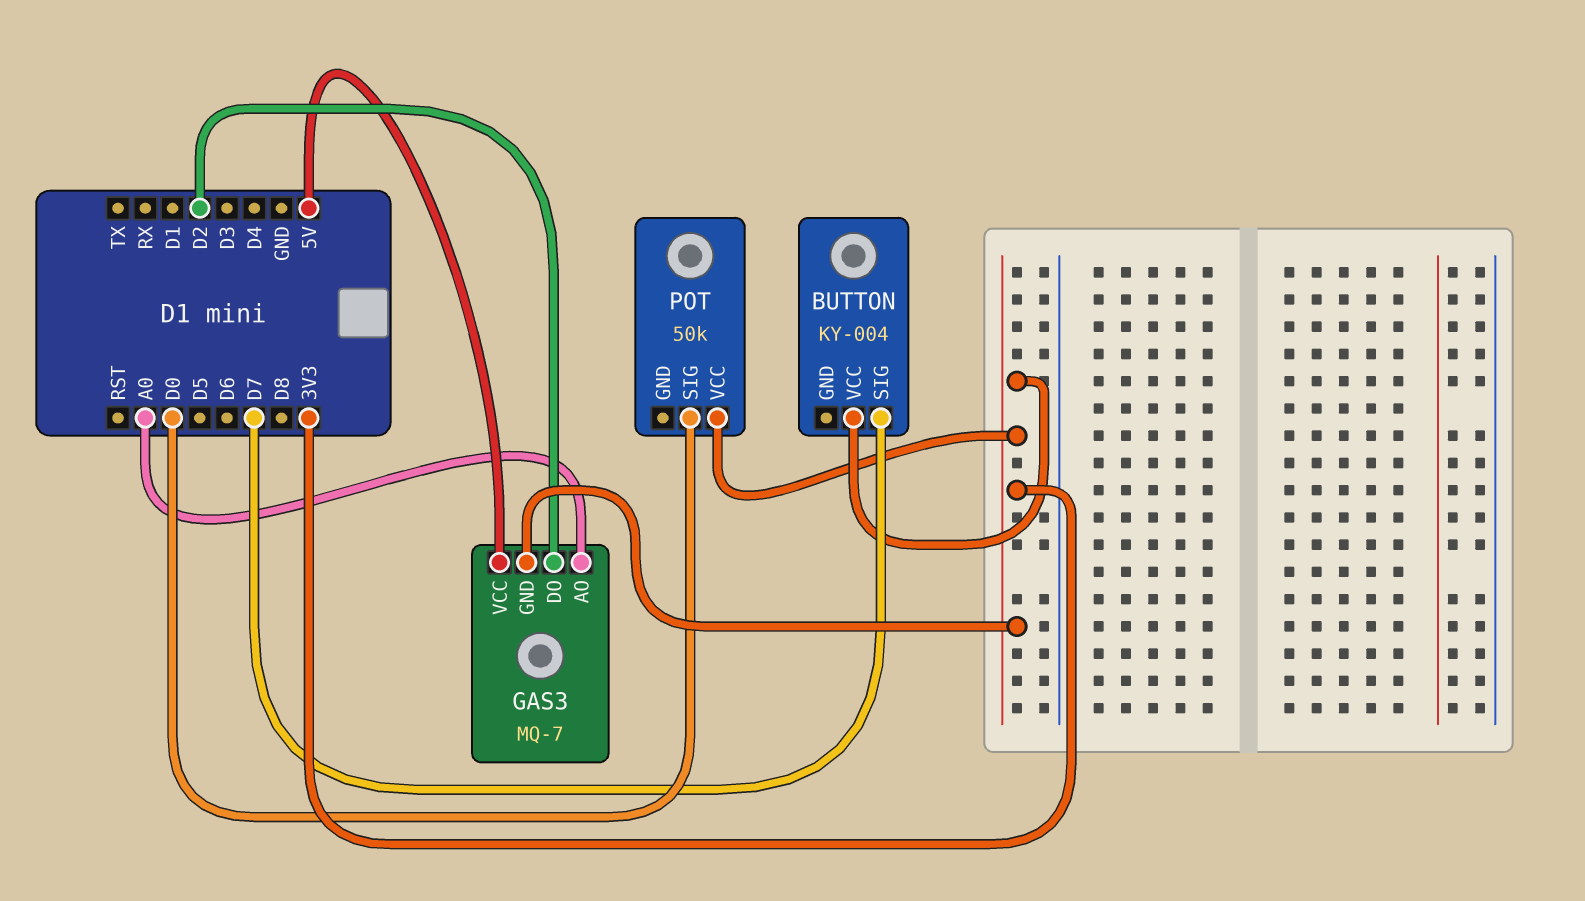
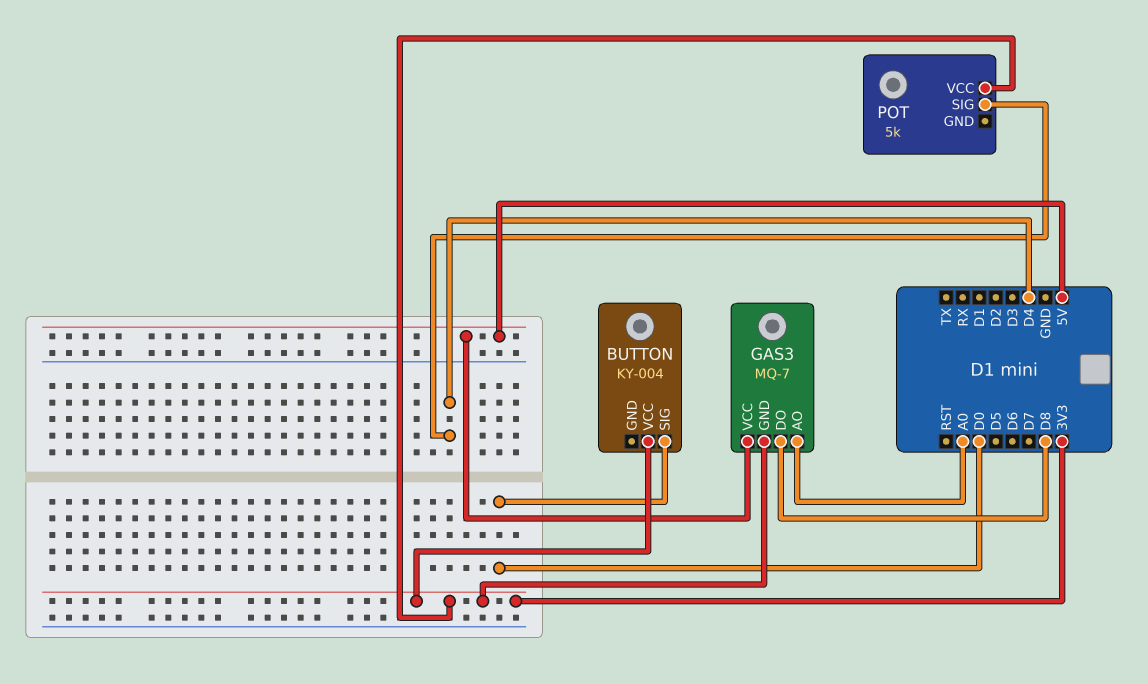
BUTTON pin SIG: D7 -> D0
GAS3 pin DO: D2 -> D8
POT: 50k -> 5k
POT pin SIG: D0 -> D4

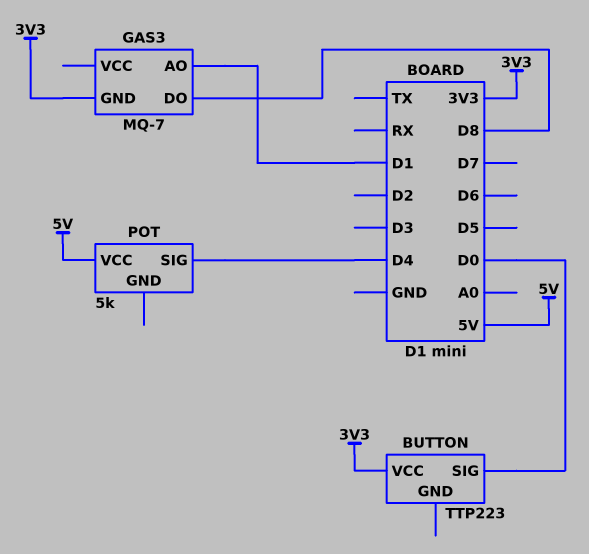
BUTTON: KY-004 -> TTP223
GAS3 pin AO: A0 -> D1
GAS3 pin VCC: 5V -> none
POT pin VCC: 3V3 -> 5V

